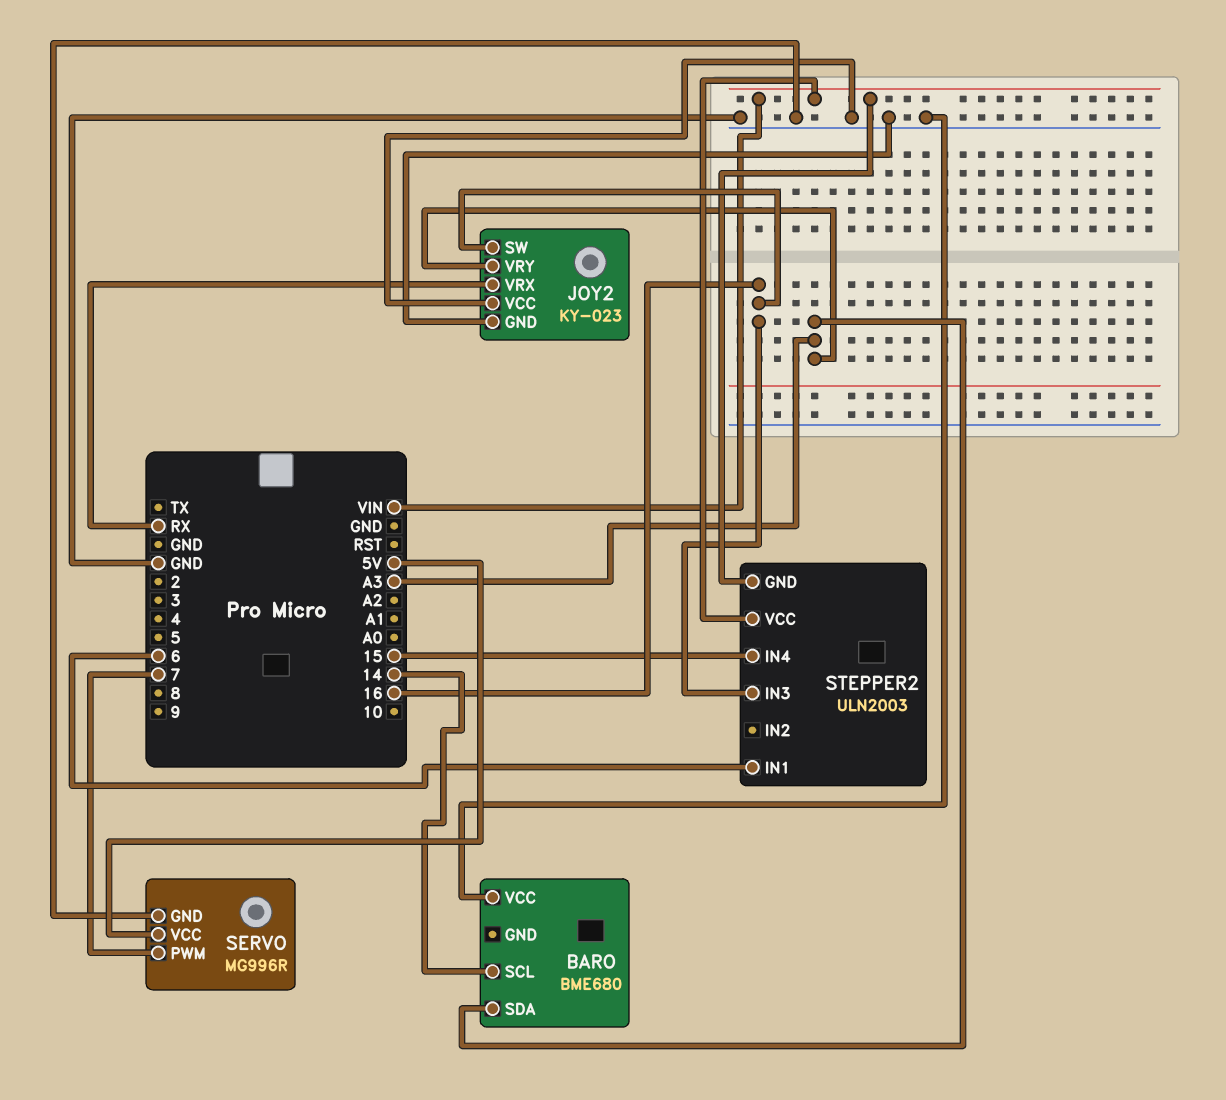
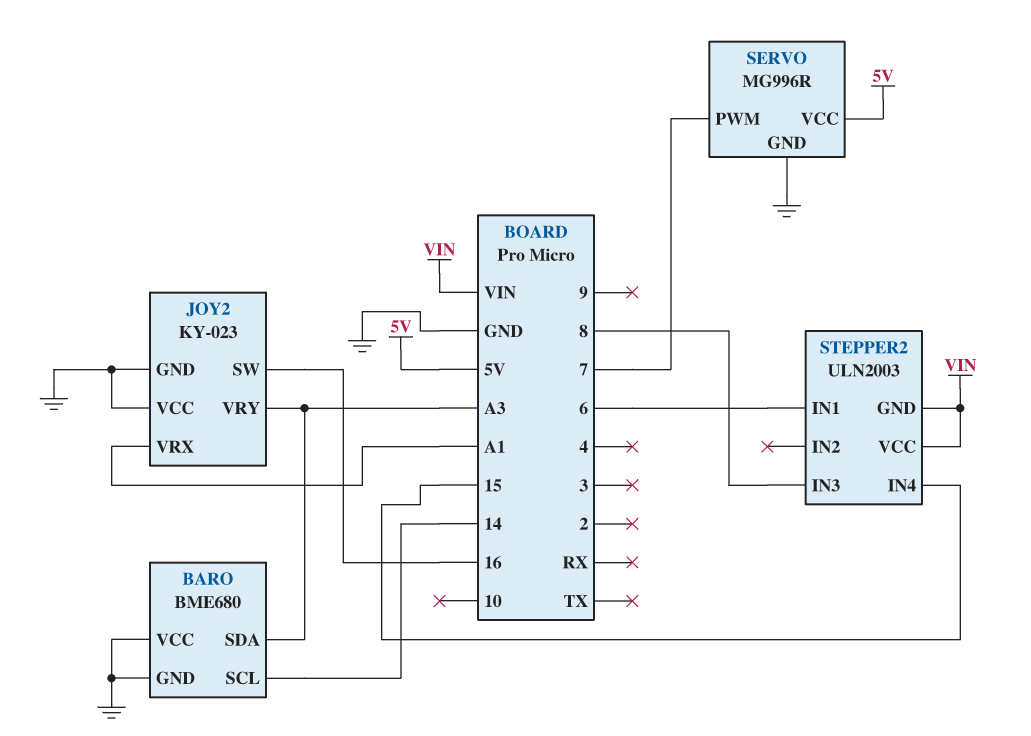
BARO pin GND: none -> GND
JOY2 pin VRX: RX -> A1
STEPPER2 pin IN3: 16 -> 8

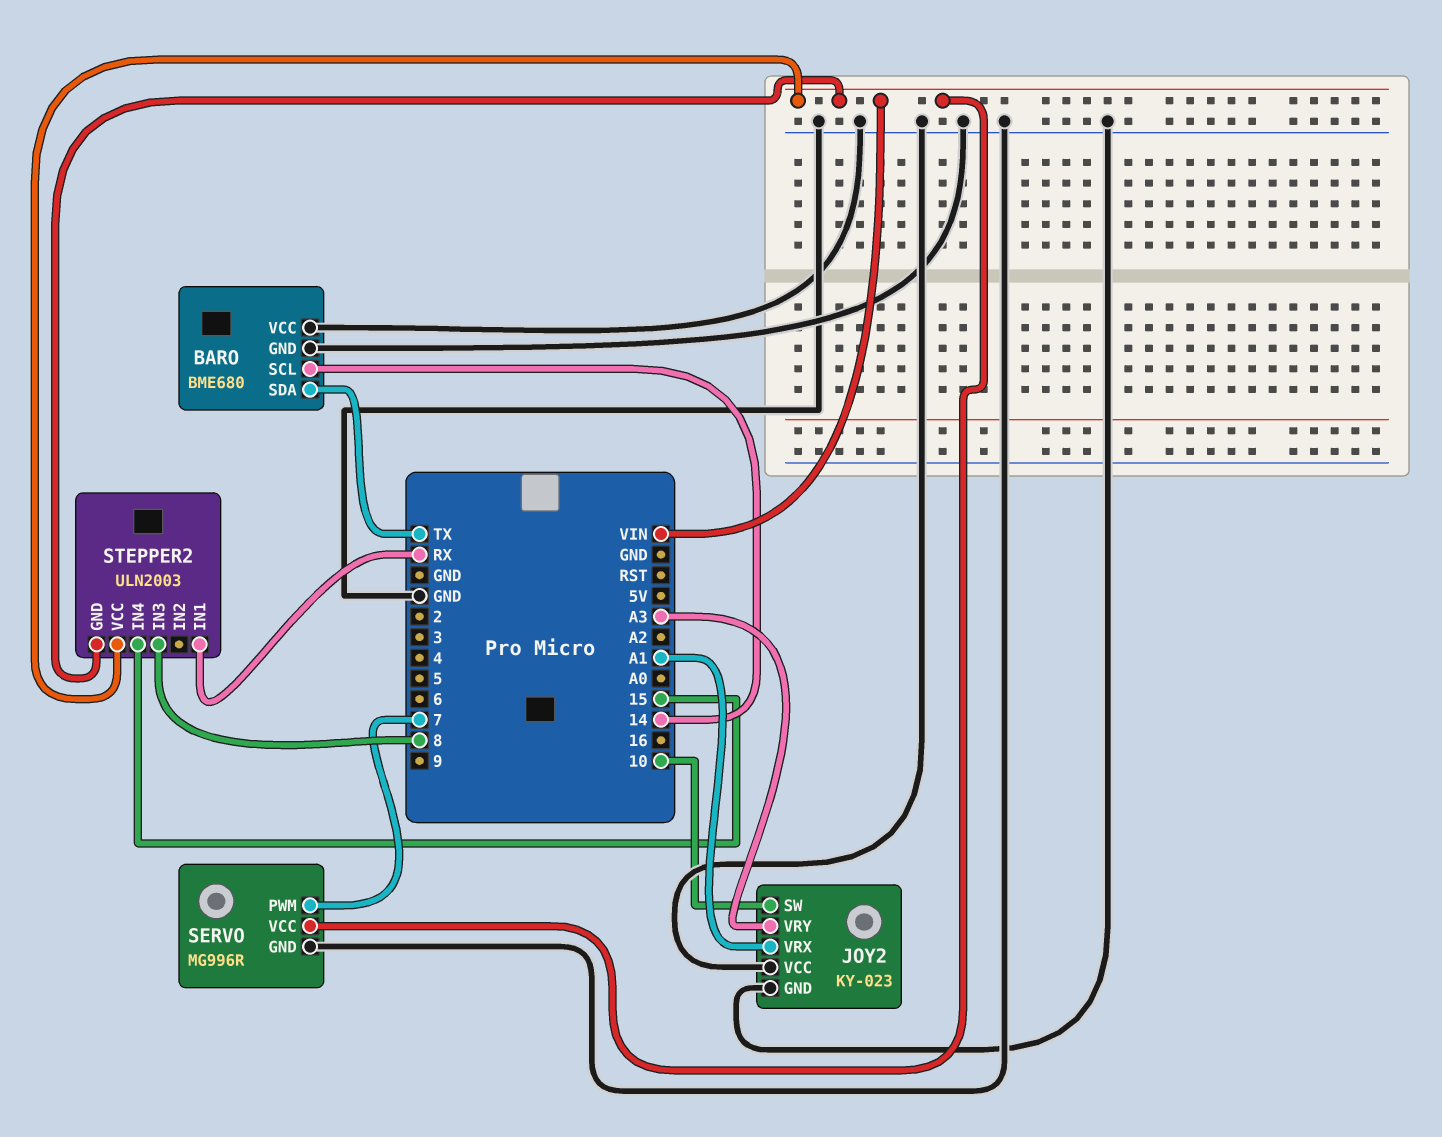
BARO pin SDA: A3 -> TX
JOY2 pin SW: 16 -> 10
SERVO pin VCC: 5V -> VIN
STEPPER2 pin IN1: 6 -> RX

